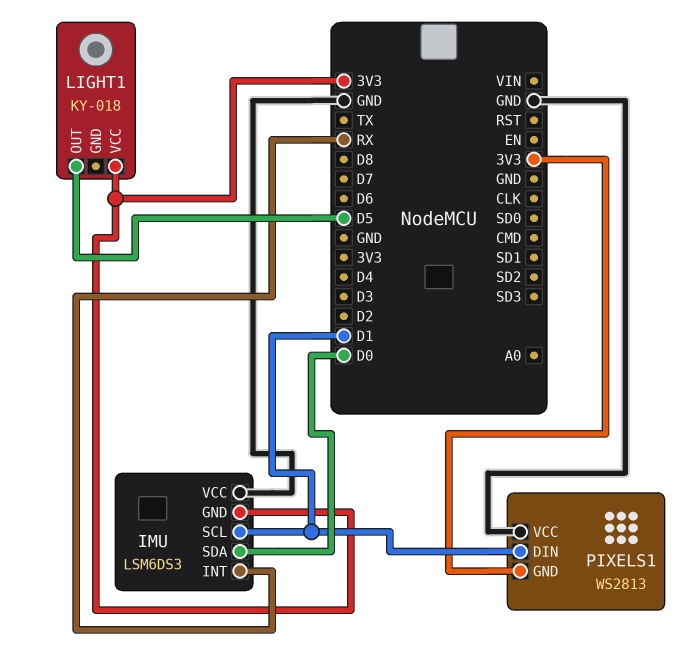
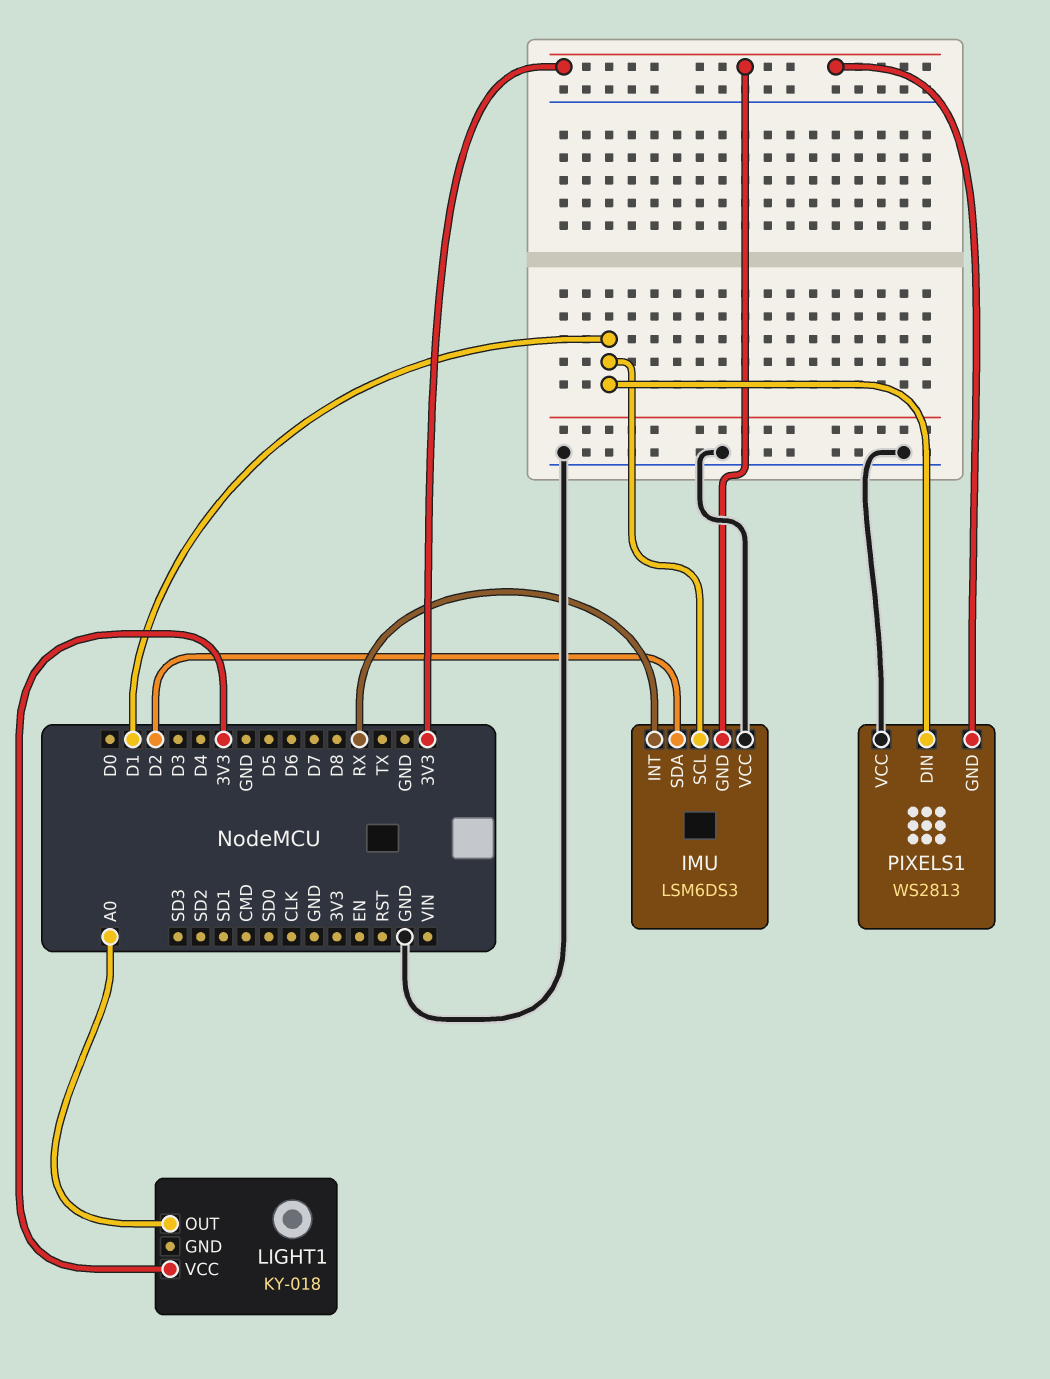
IMU pin SDA: D0 -> D2
LIGHT1 pin OUT: D5 -> A0

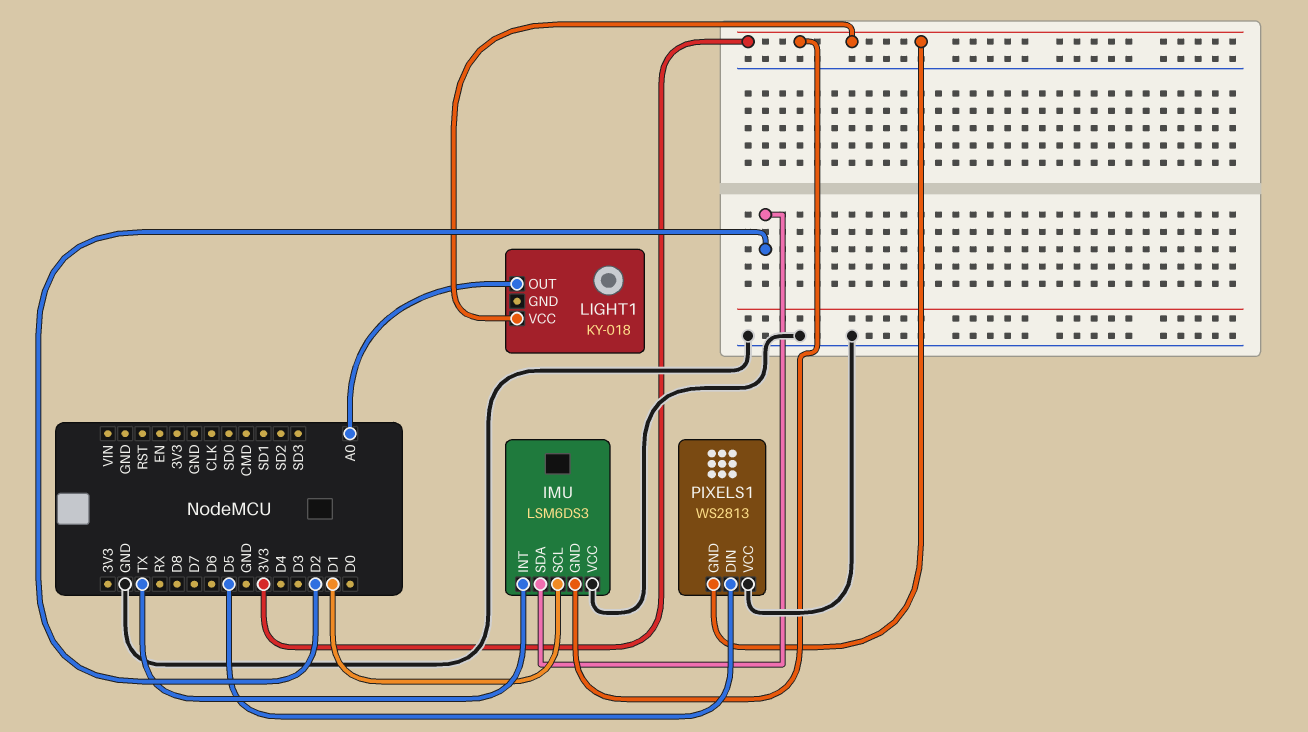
IMU pin INT: RX -> TX
PIXELS1 pin DIN: D1 -> D5

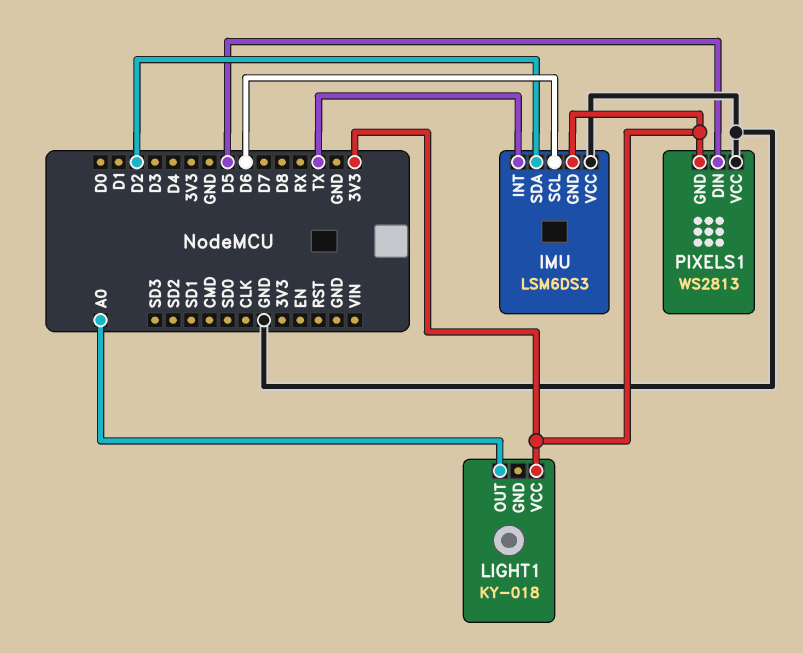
IMU pin SCL: D1 -> D6

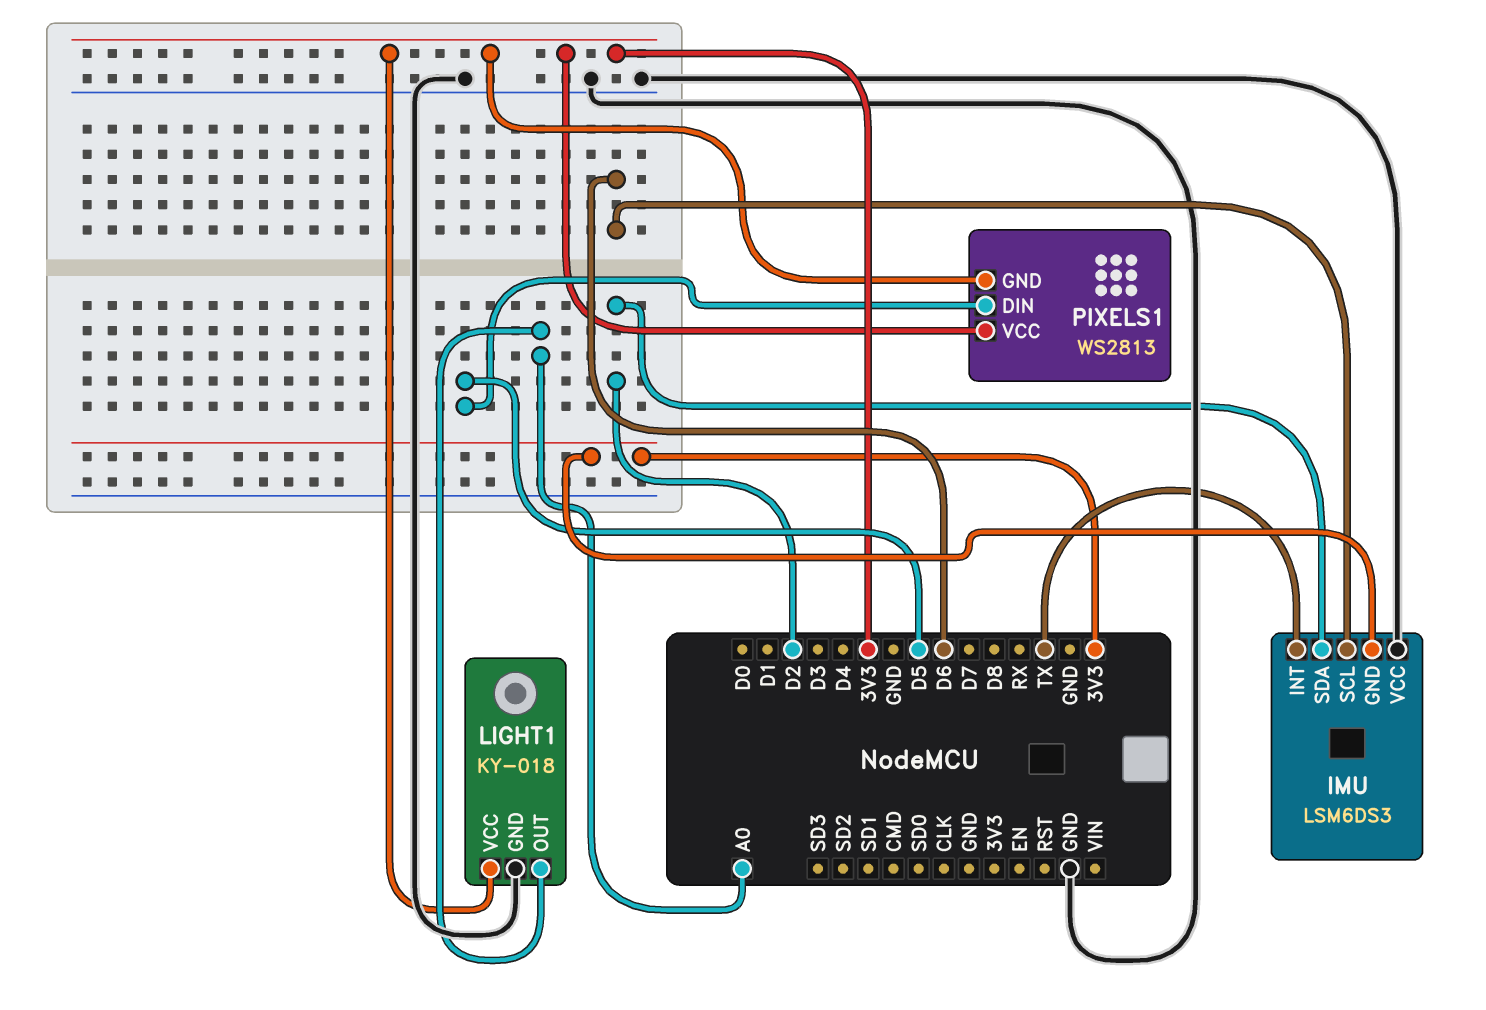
LIGHT1 pin GND: none -> GND
PIXELS1 pin VCC: GND -> 3V3

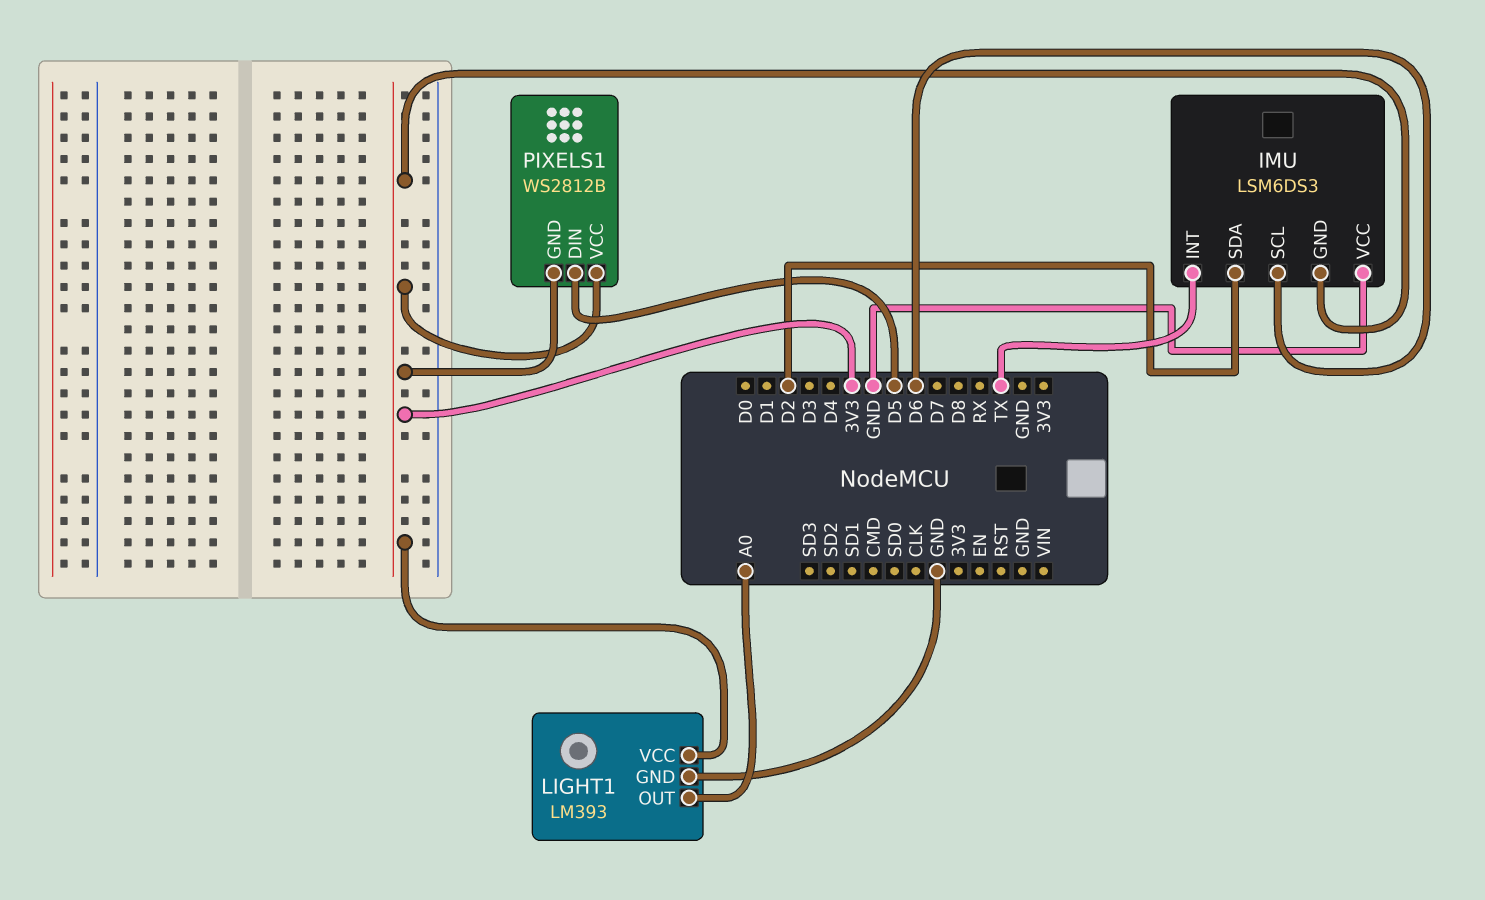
LIGHT1: KY-018 -> LM393
PIXELS1: WS2813 -> WS2812B

